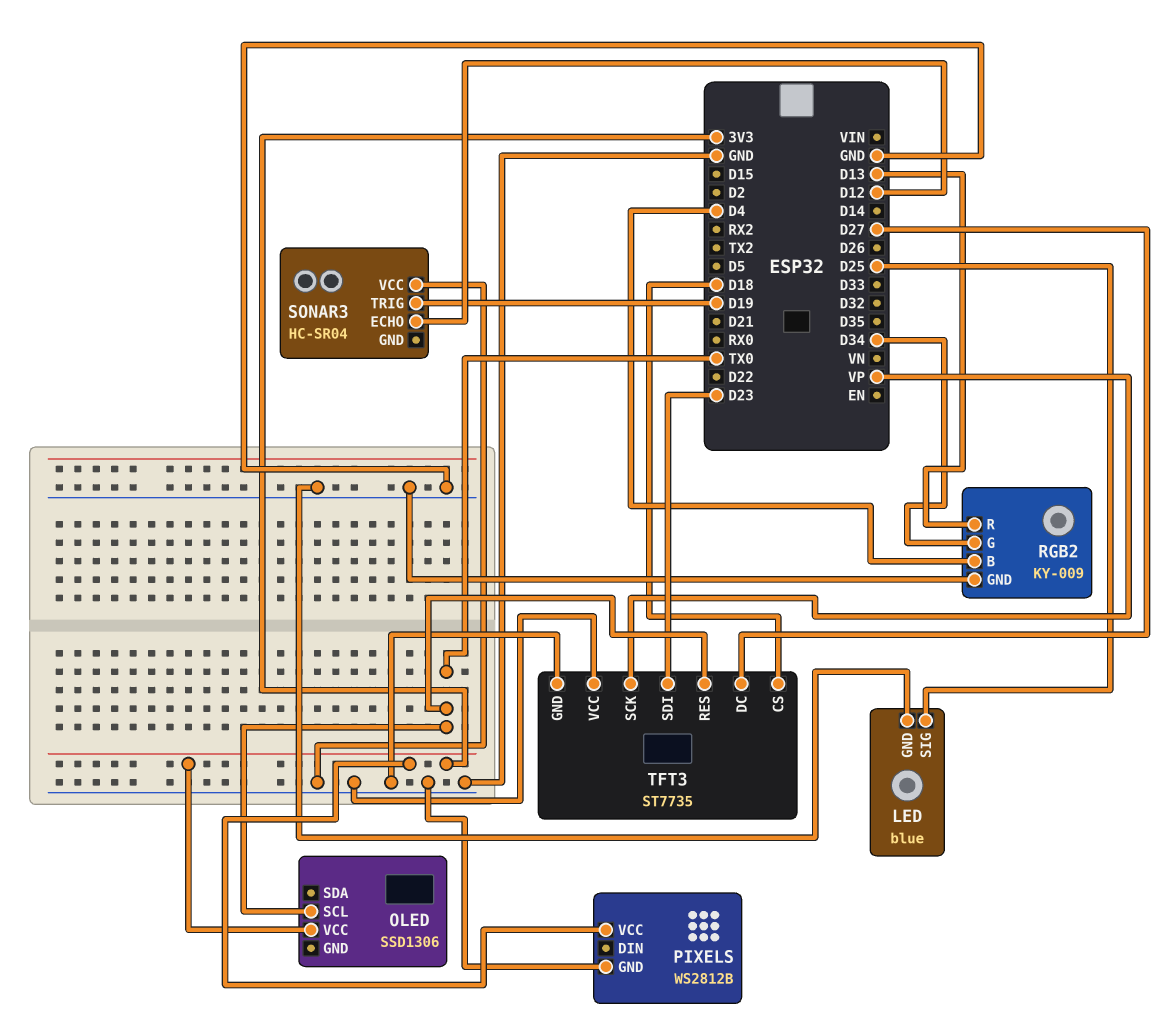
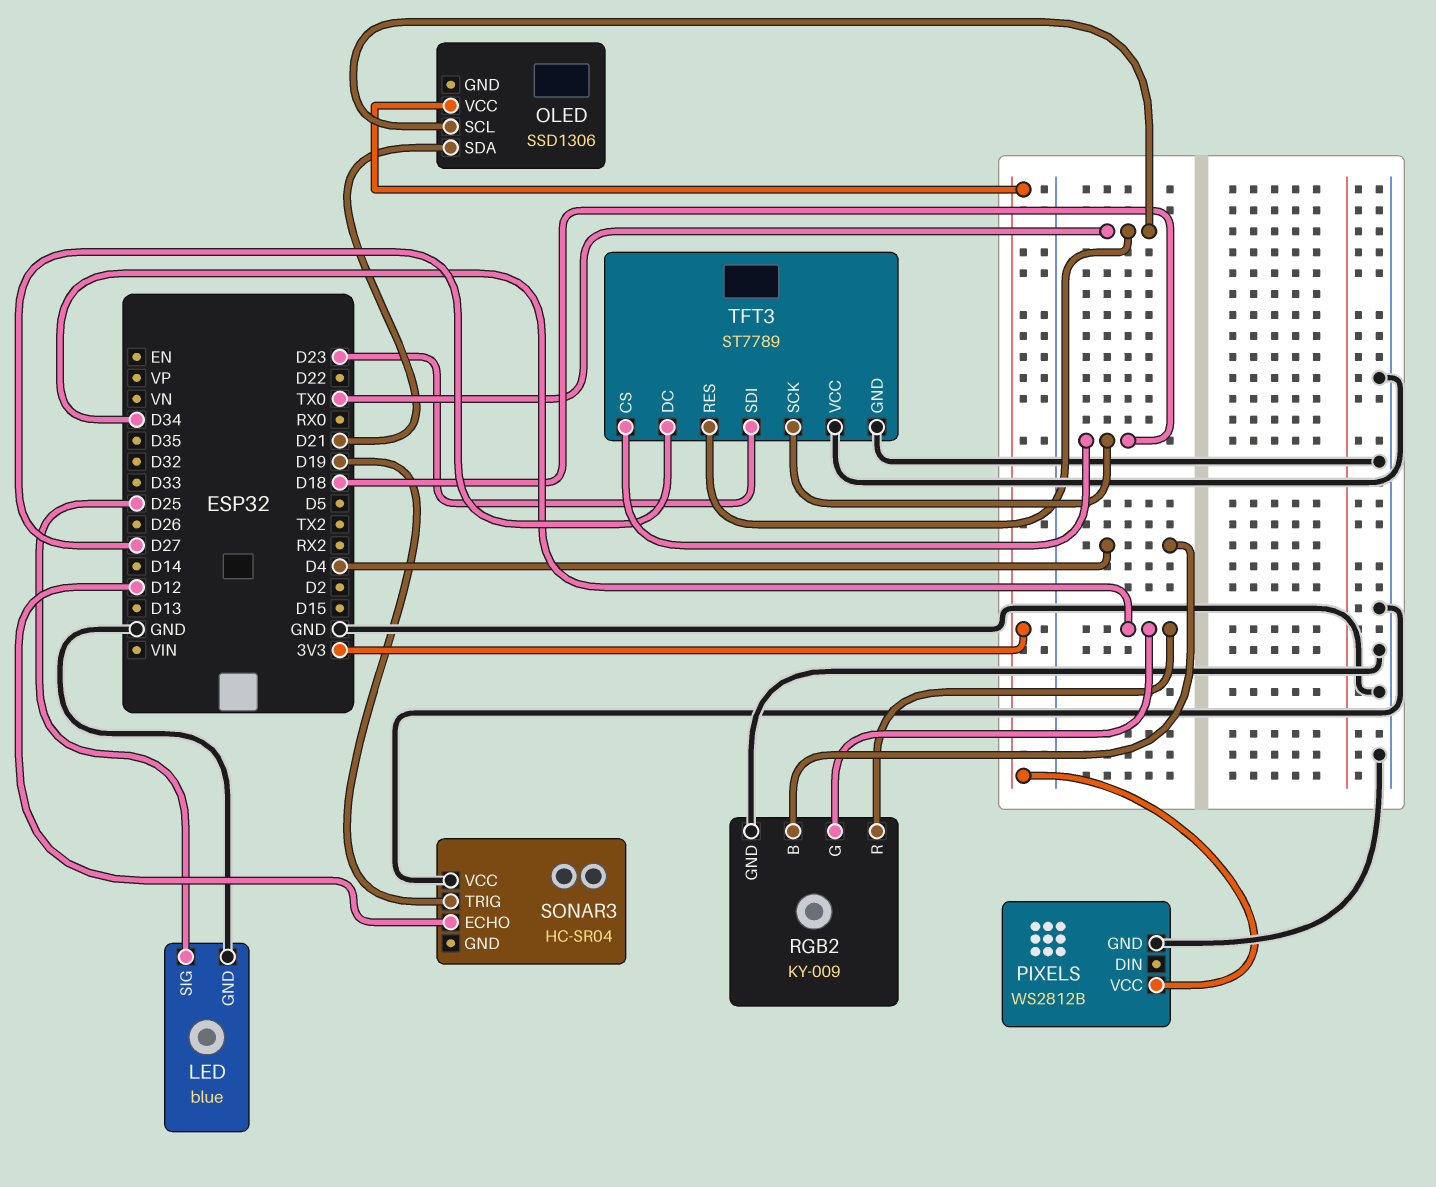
OLED pin SDA: none -> D21
RGB2 pin R: D13 -> D34
TFT3: ST7735 -> ST7789
TFT3 pin SCK: VP -> D18

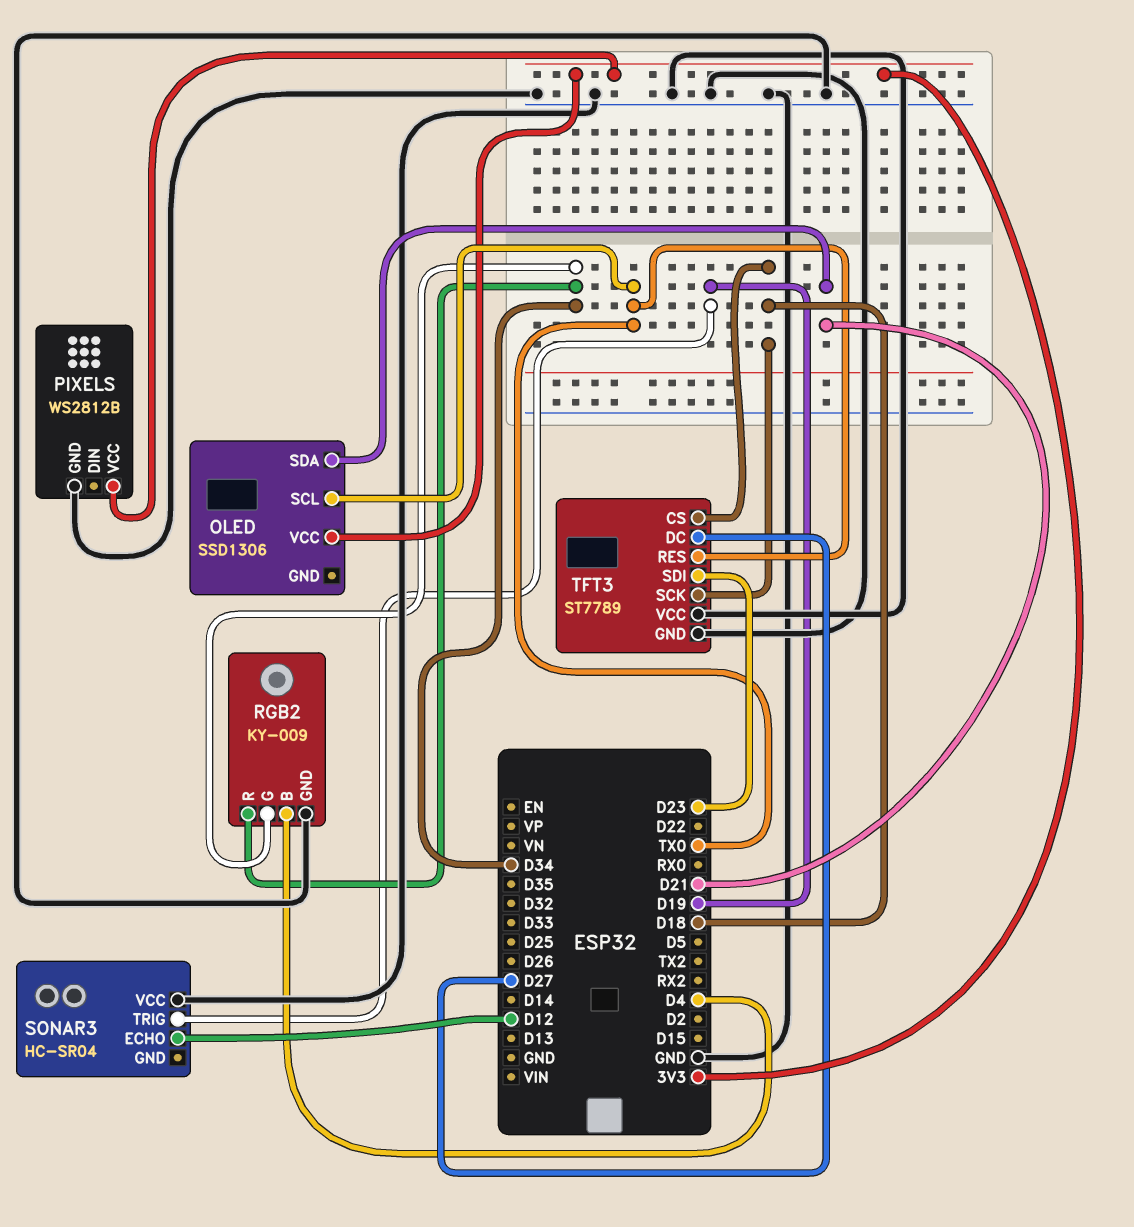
LED: blue -> none
LED pin GND: GND -> none
LED pin SIG: D25 -> none

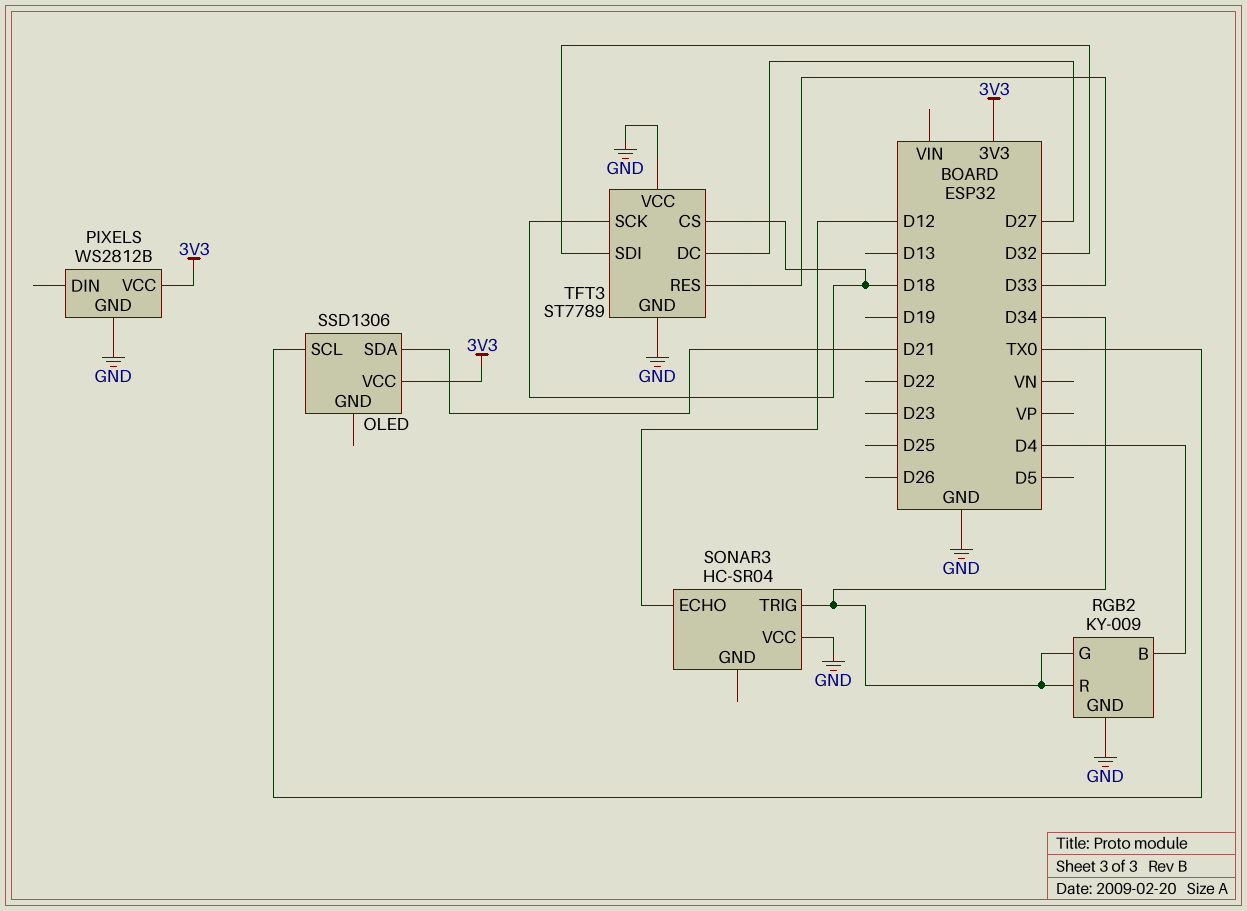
SONAR3 pin TRIG: D19 -> D34
TFT3 pin RES: TX0 -> D33
TFT3 pin SDI: D23 -> D32

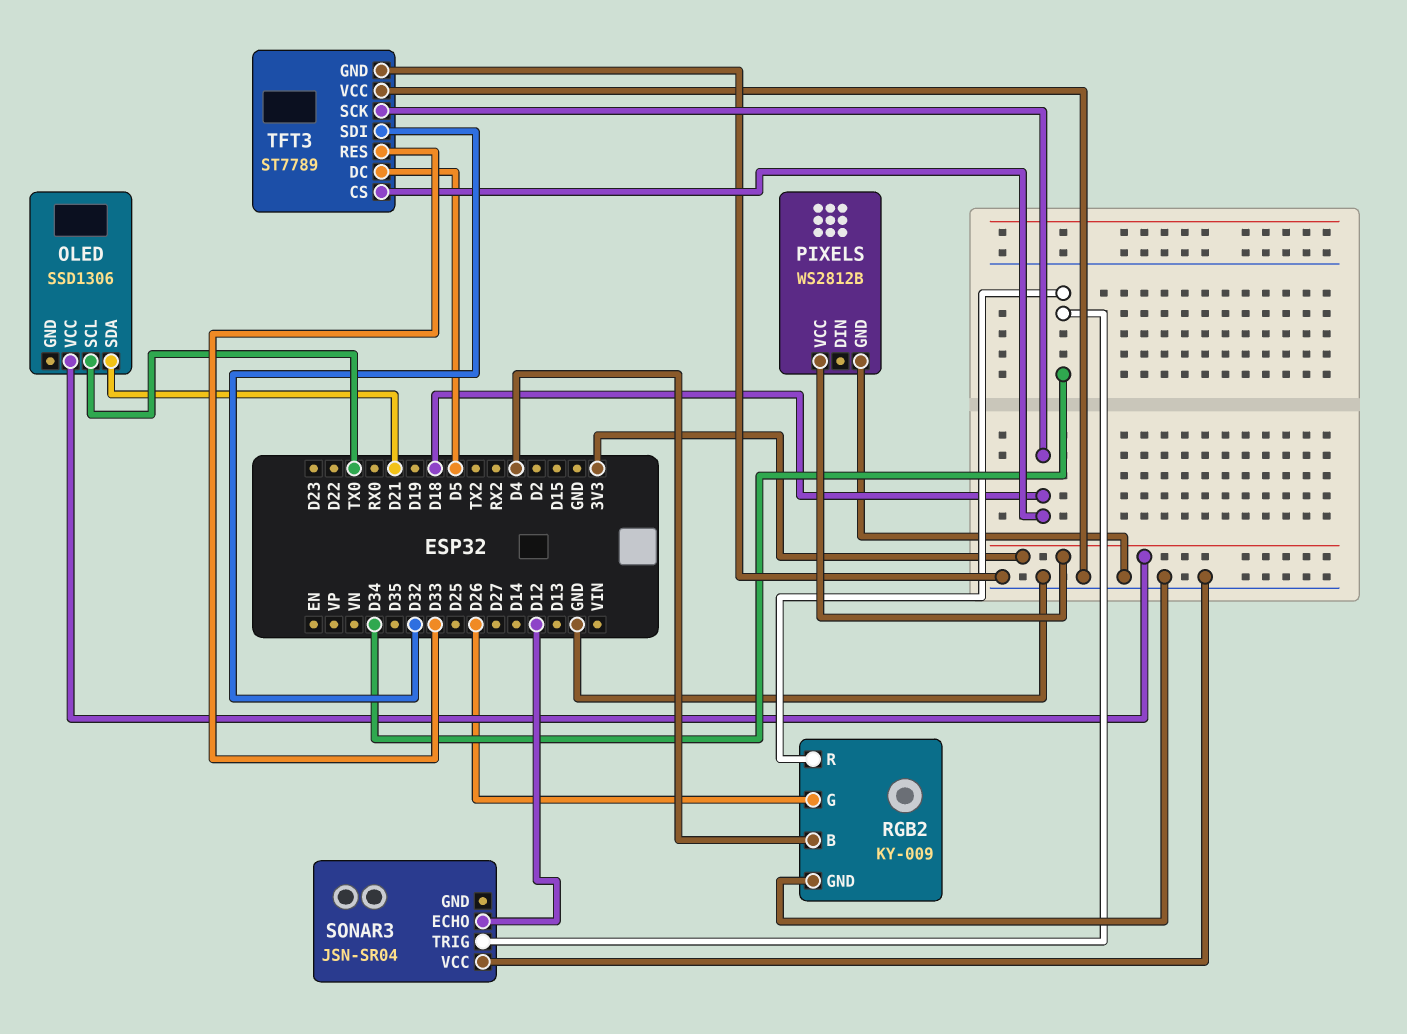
RGB2 pin G: D34 -> D26
SONAR3: HC-SR04 -> JSN-SR04
TFT3 pin DC: D27 -> D5

